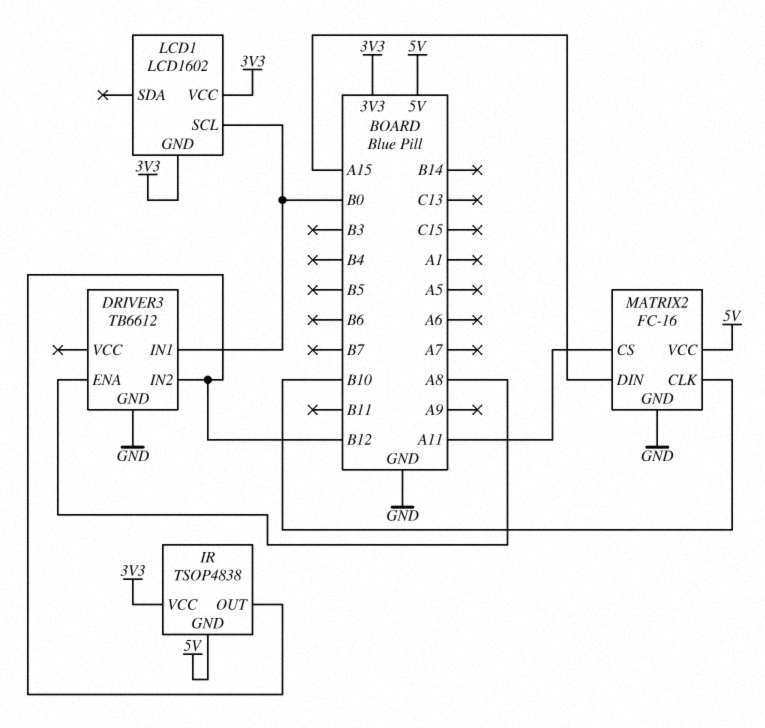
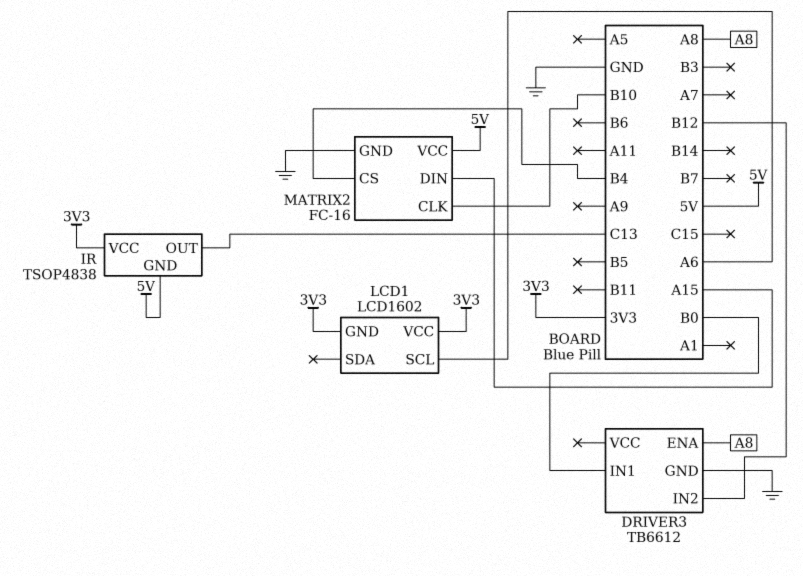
IR pin OUT: B12 -> C13
LCD1 pin SCL: B0 -> A6
MATRIX2 pin CS: A11 -> B4

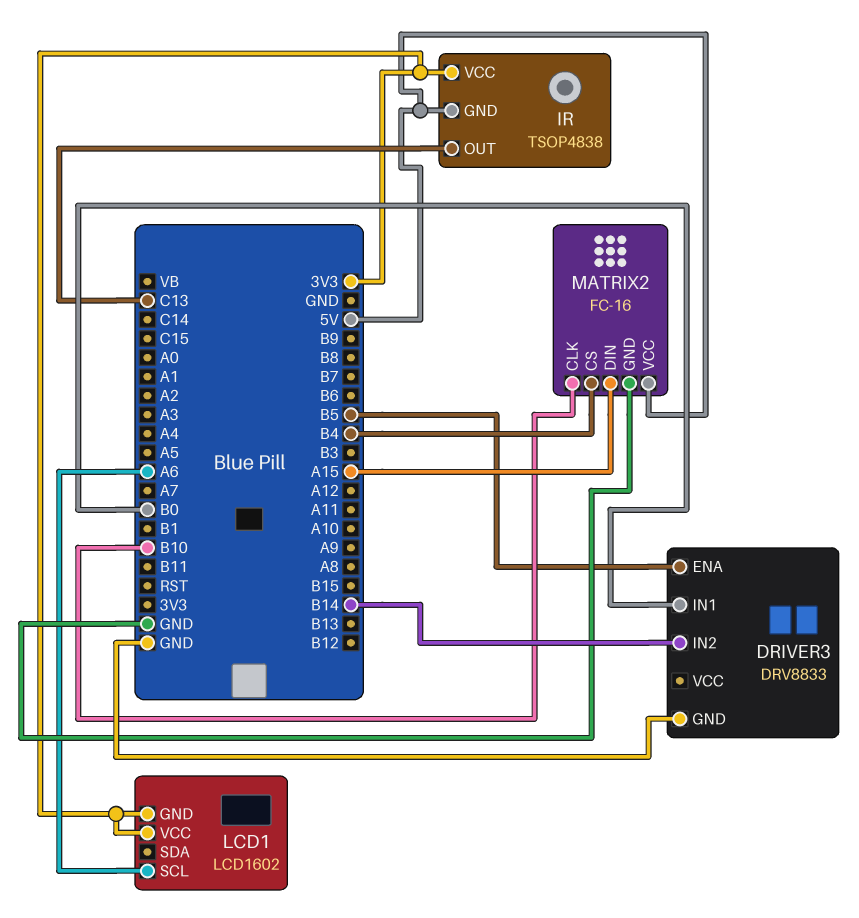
DRIVER3: TB6612 -> DRV8833
DRIVER3 pin ENA: A8 -> B5
DRIVER3 pin IN2: B12 -> B14

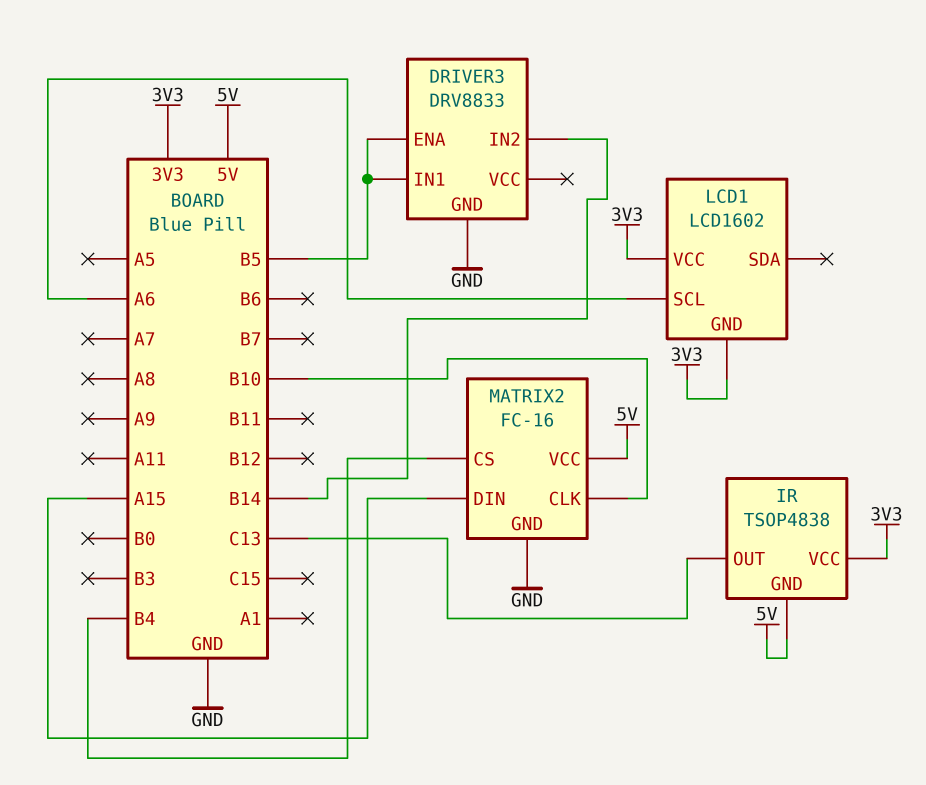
DRIVER3 pin IN1: B0 -> B5

